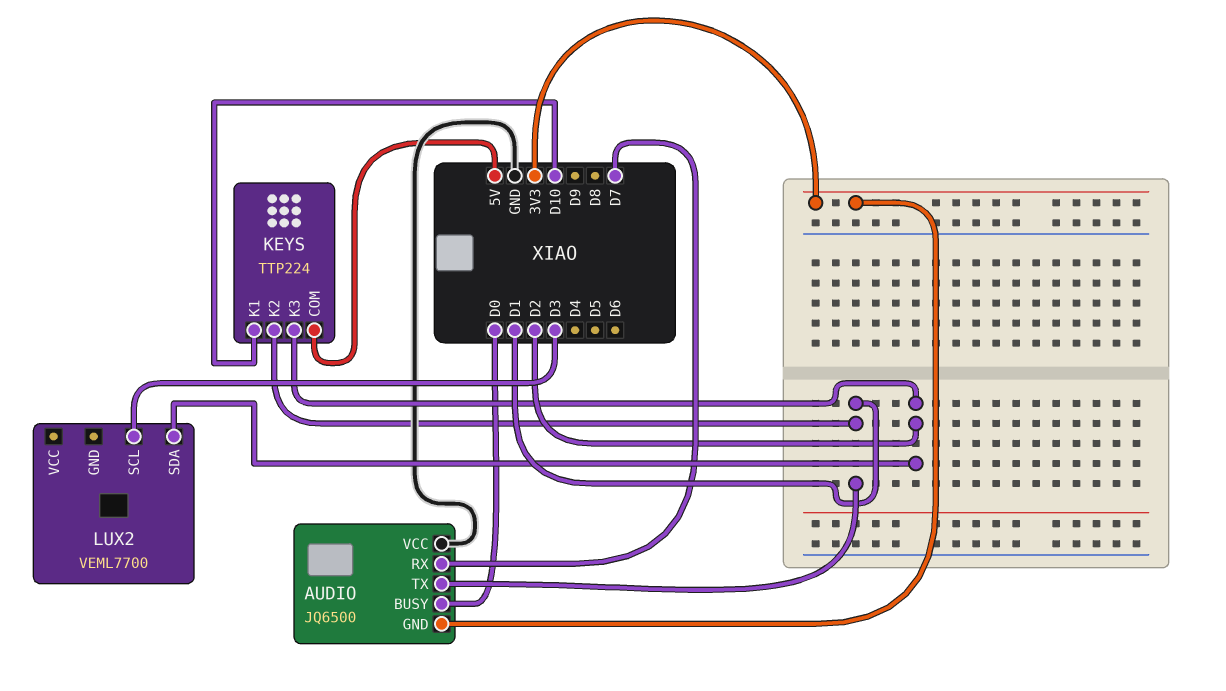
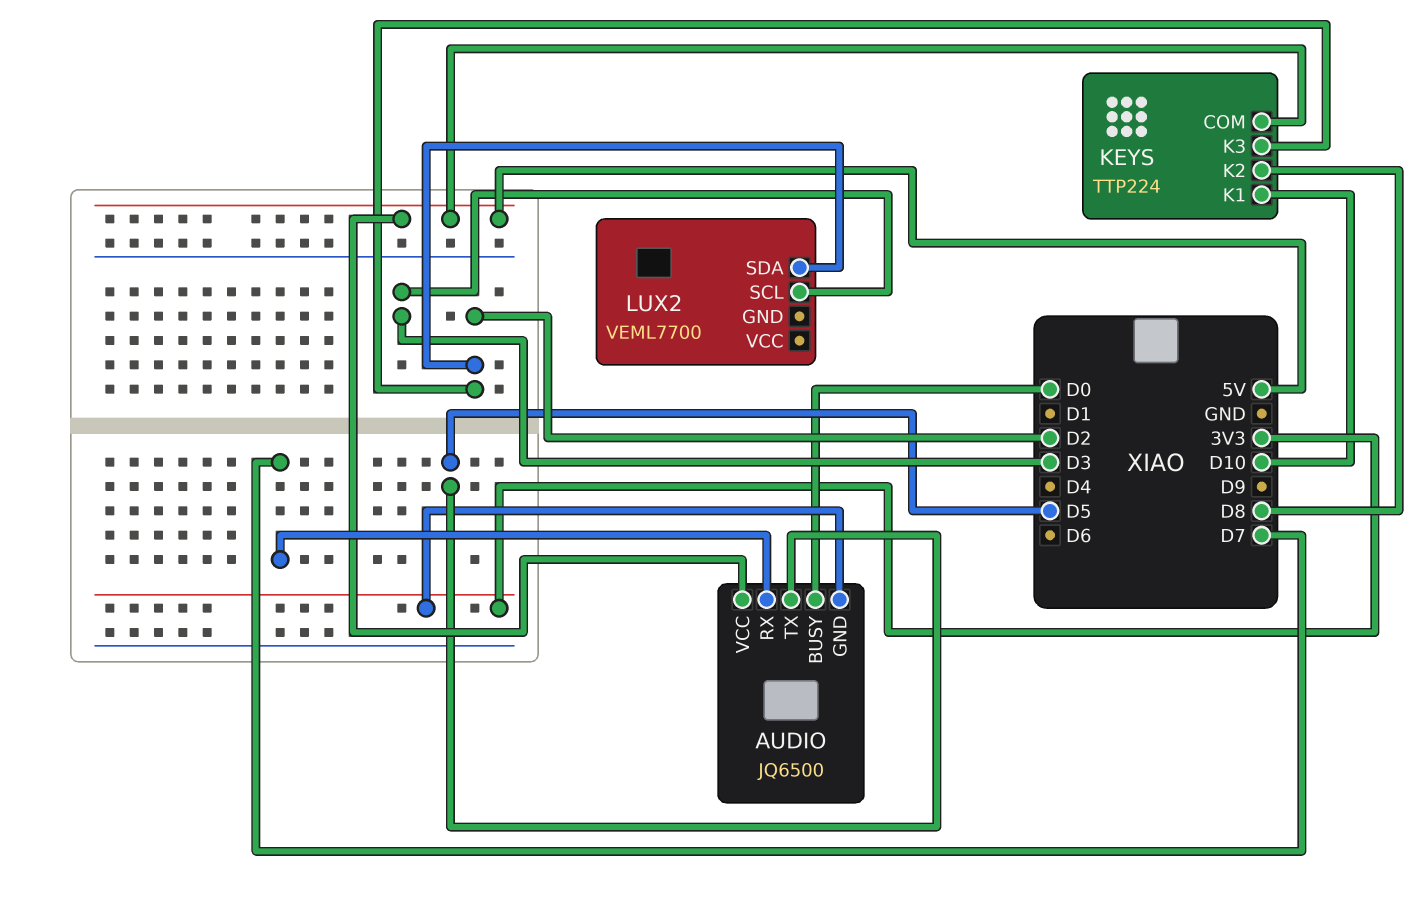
AUDIO pin TX: D1 -> D5
AUDIO pin VCC: GND -> 5V
KEYS pin K2: D1 -> D8

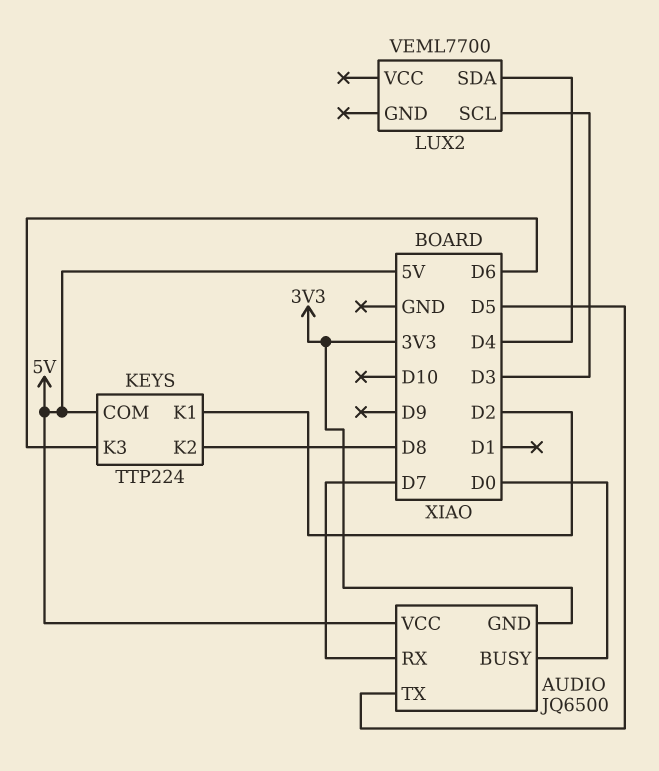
KEYS pin K1: D10 -> D2
KEYS pin K3: D2 -> D6
LUX2 pin SDA: D2 -> D4

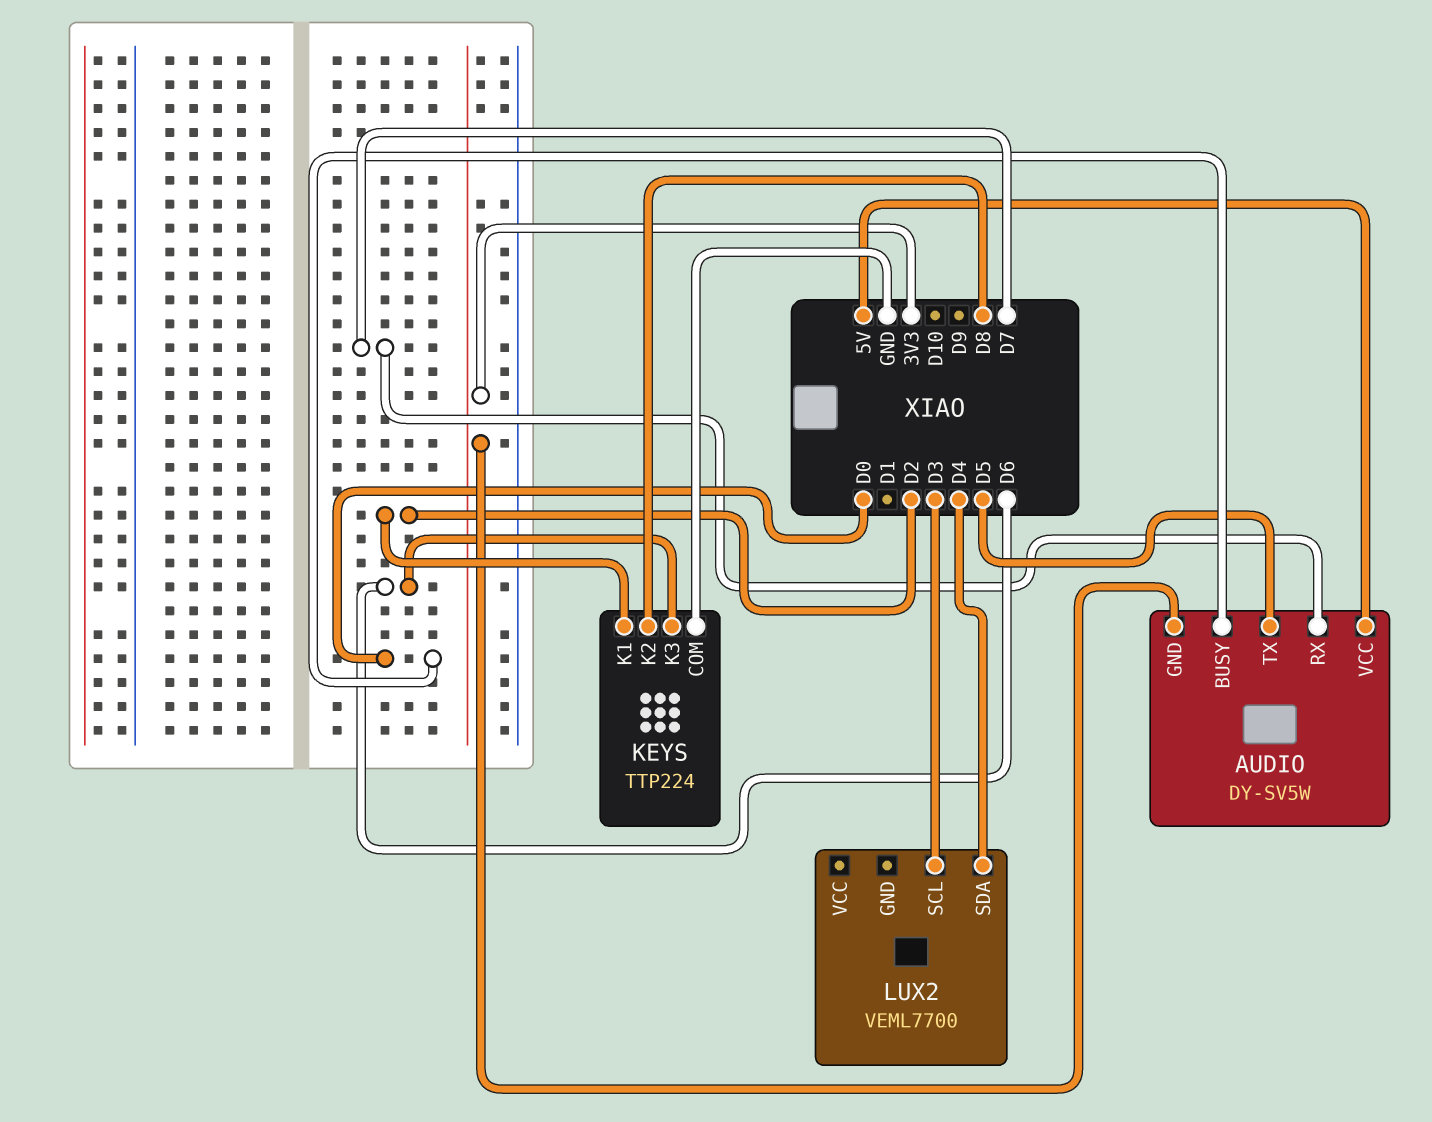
AUDIO: JQ6500 -> DY-SV5W
KEYS pin COM: 5V -> GND

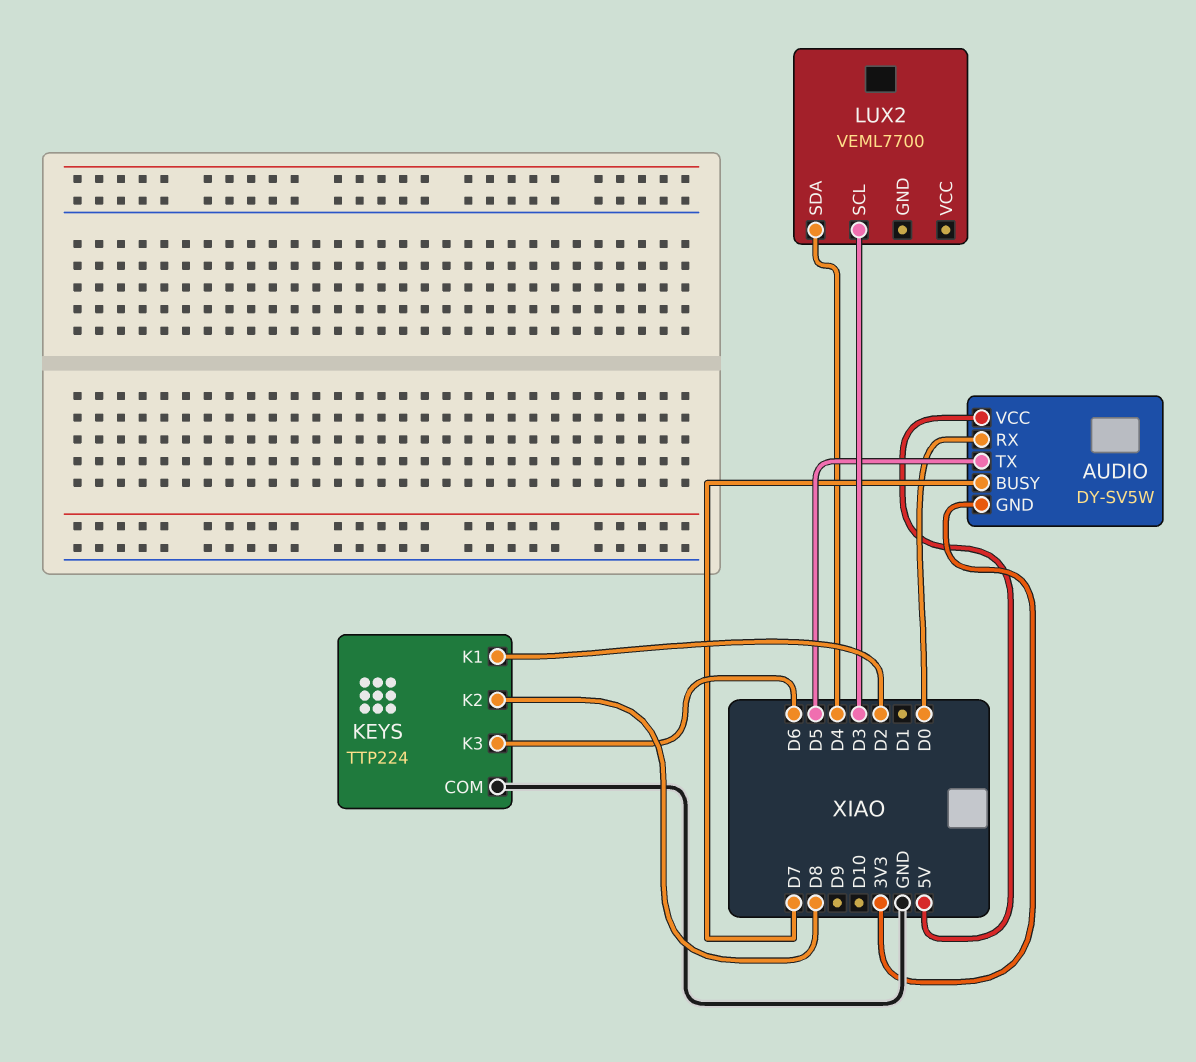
AUDIO pin BUSY: D0 -> D7
AUDIO pin RX: D7 -> D0

